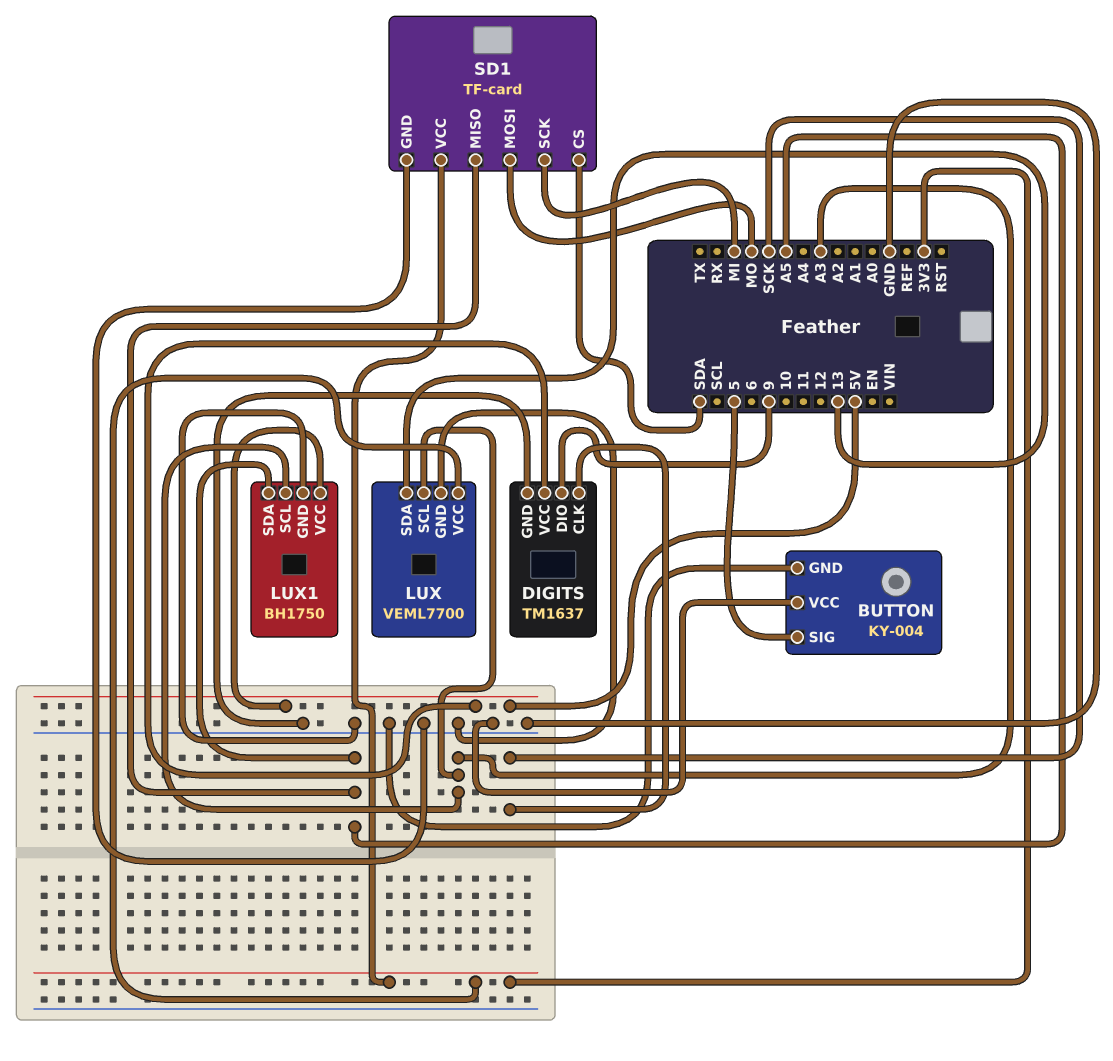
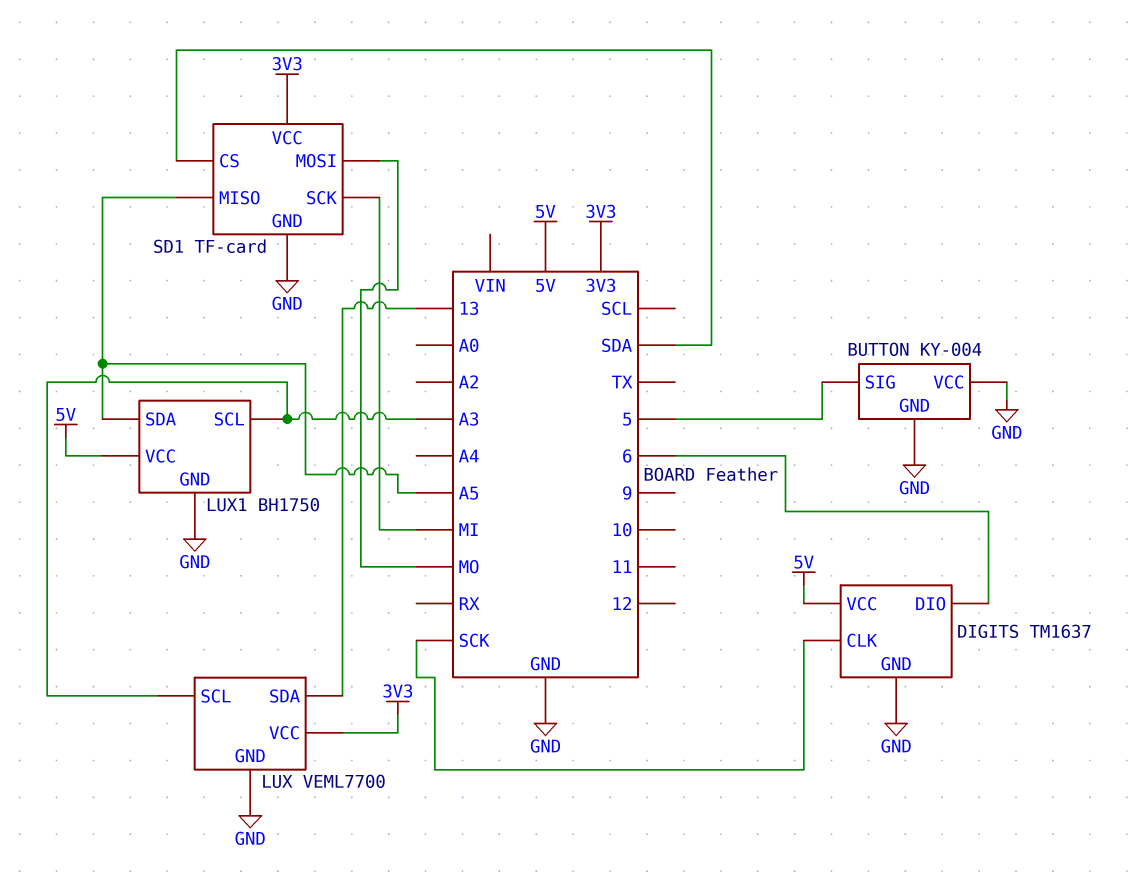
DIGITS pin DIO: 9 -> 6

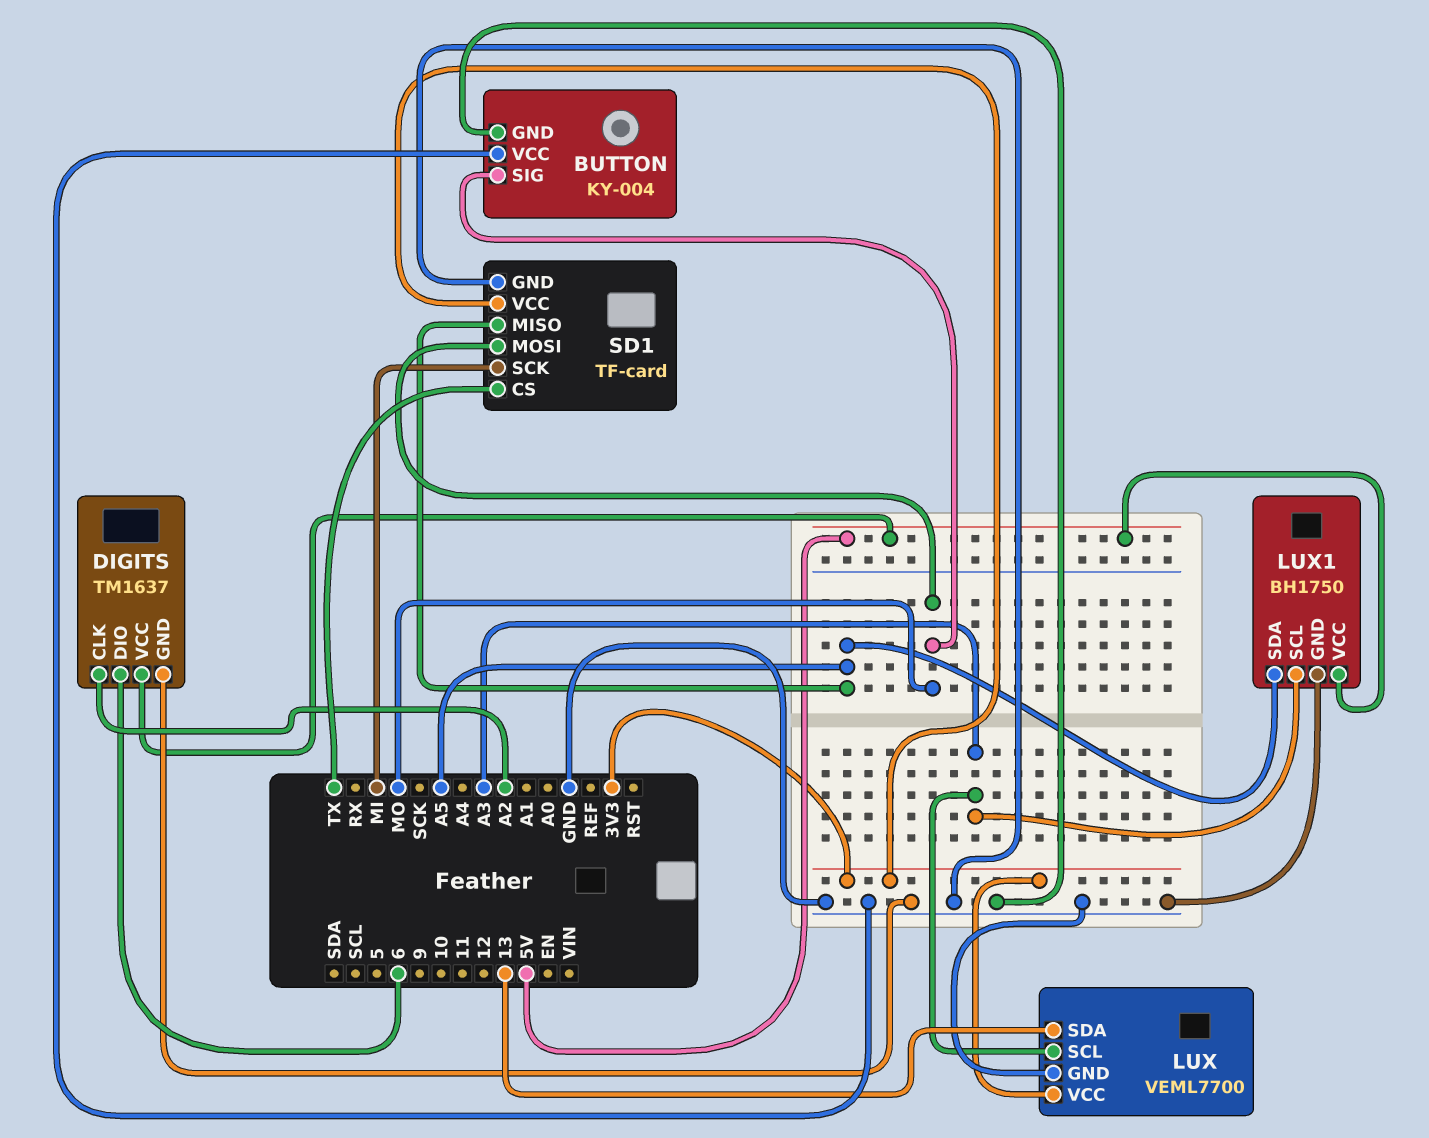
BUTTON pin SIG: 5 -> MO
DIGITS pin CLK: SCK -> A2
SD1 pin CS: SDA -> TX

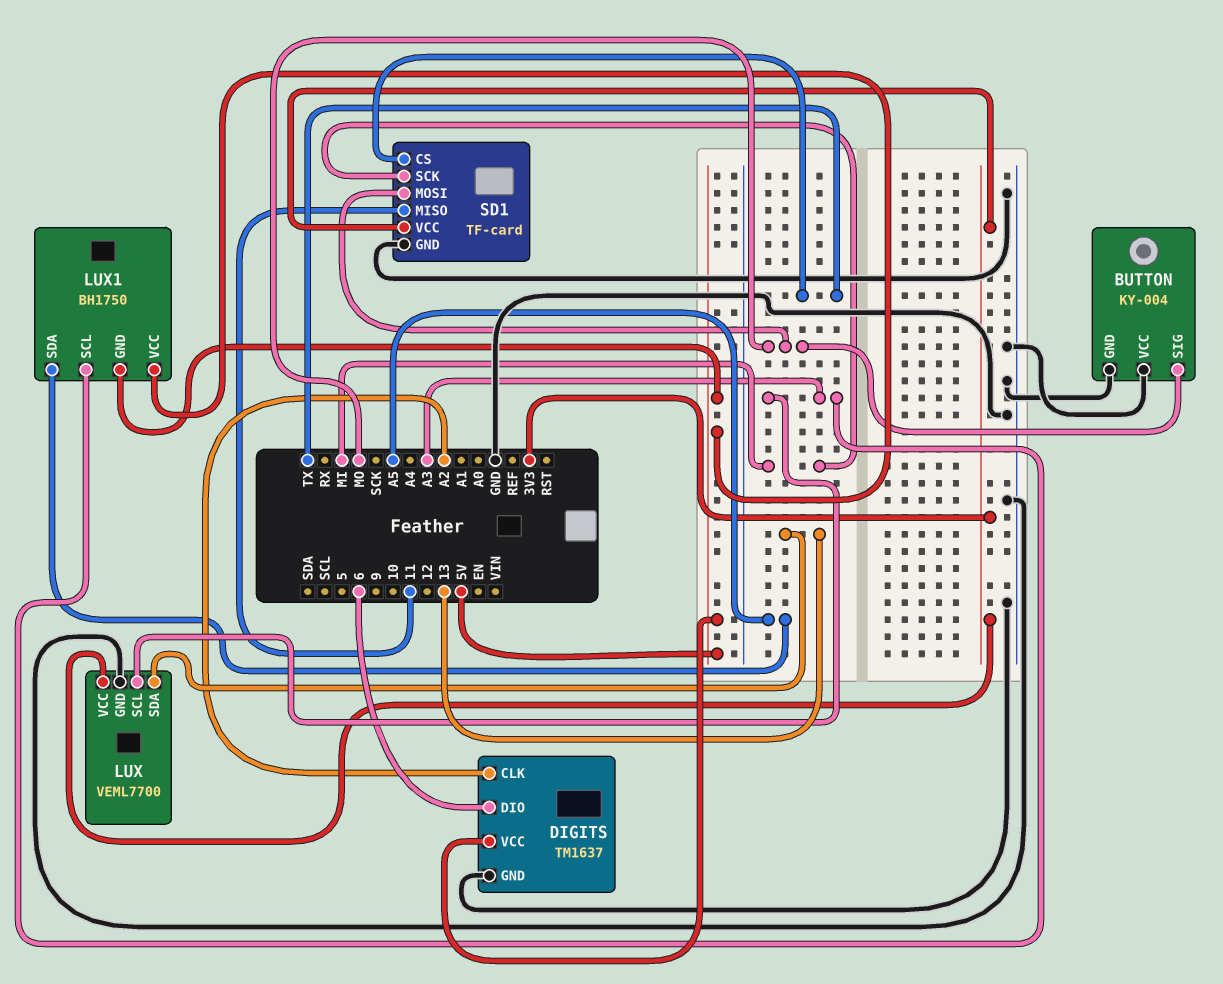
LUX1 pin GND: GND -> 5V
SD1 pin MISO: A5 -> 11

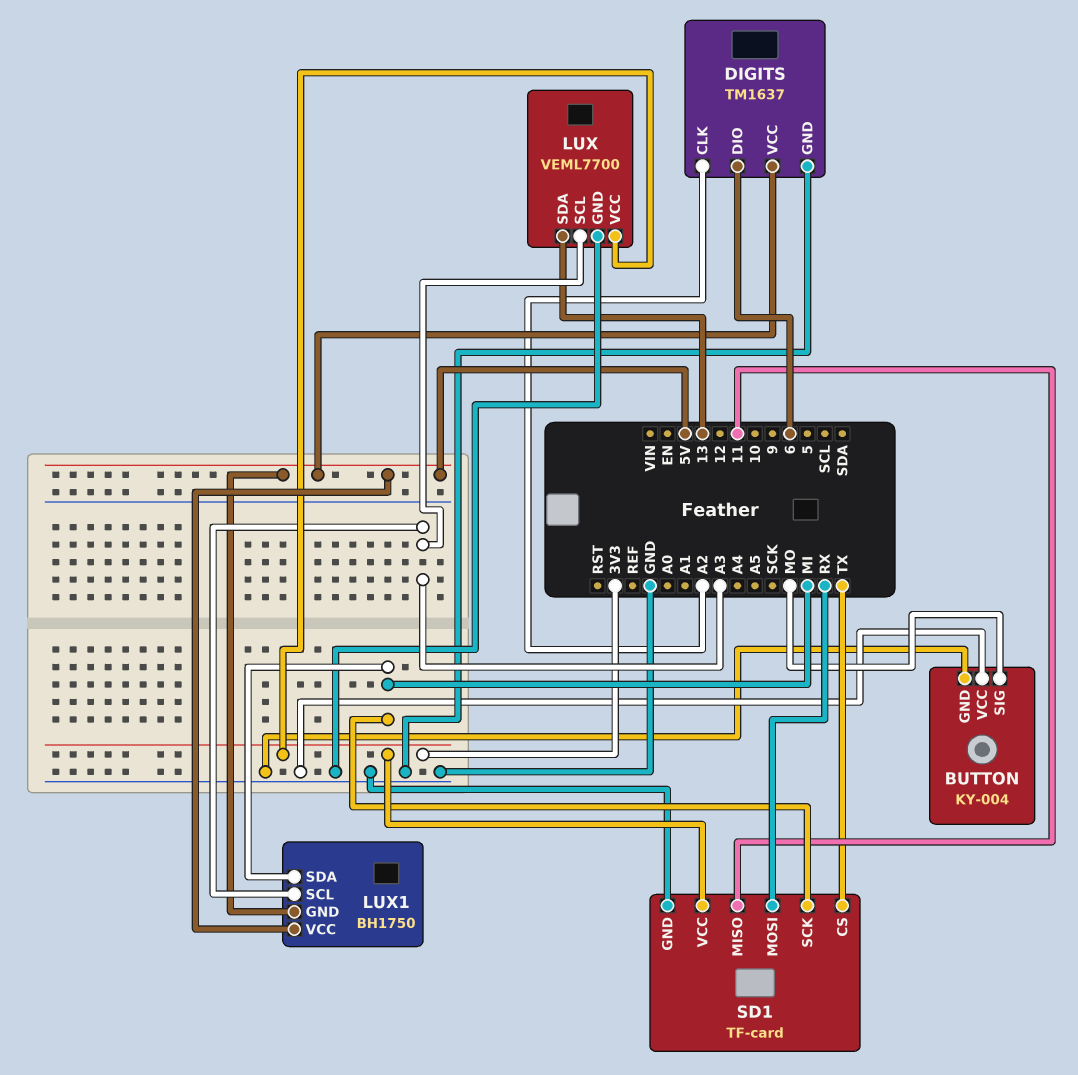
LUX1 pin SDA: A5 -> MI
SD1 pin MOSI: MO -> RX

